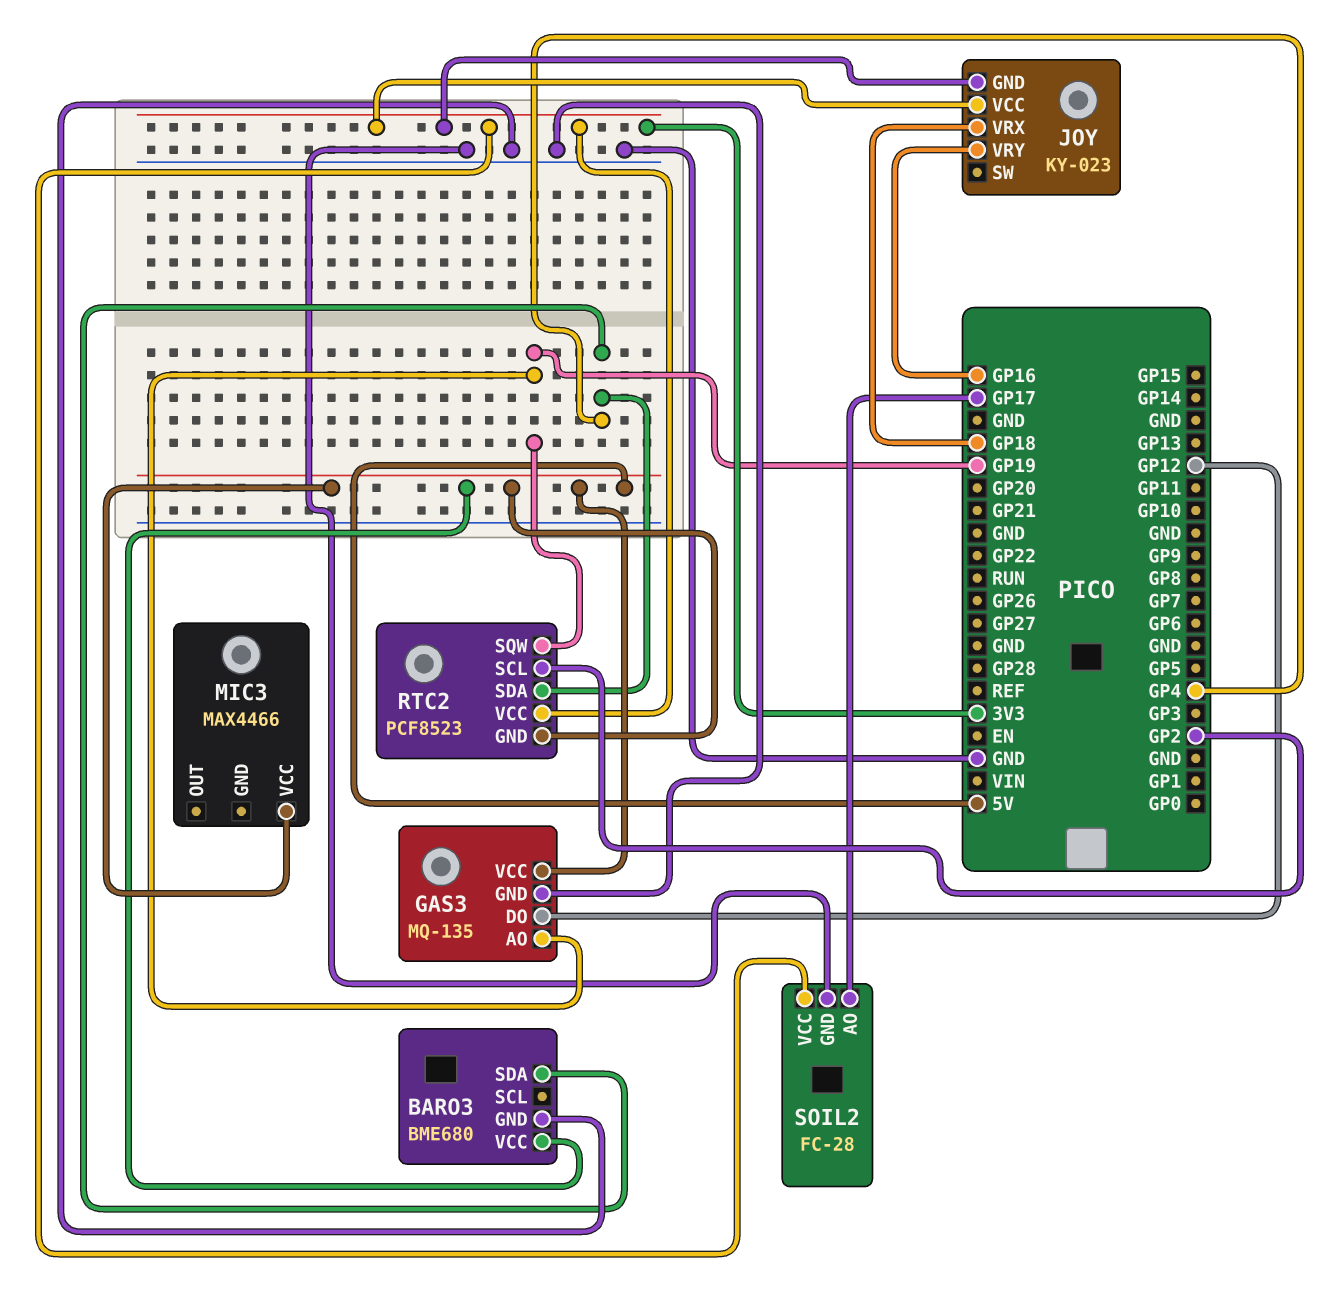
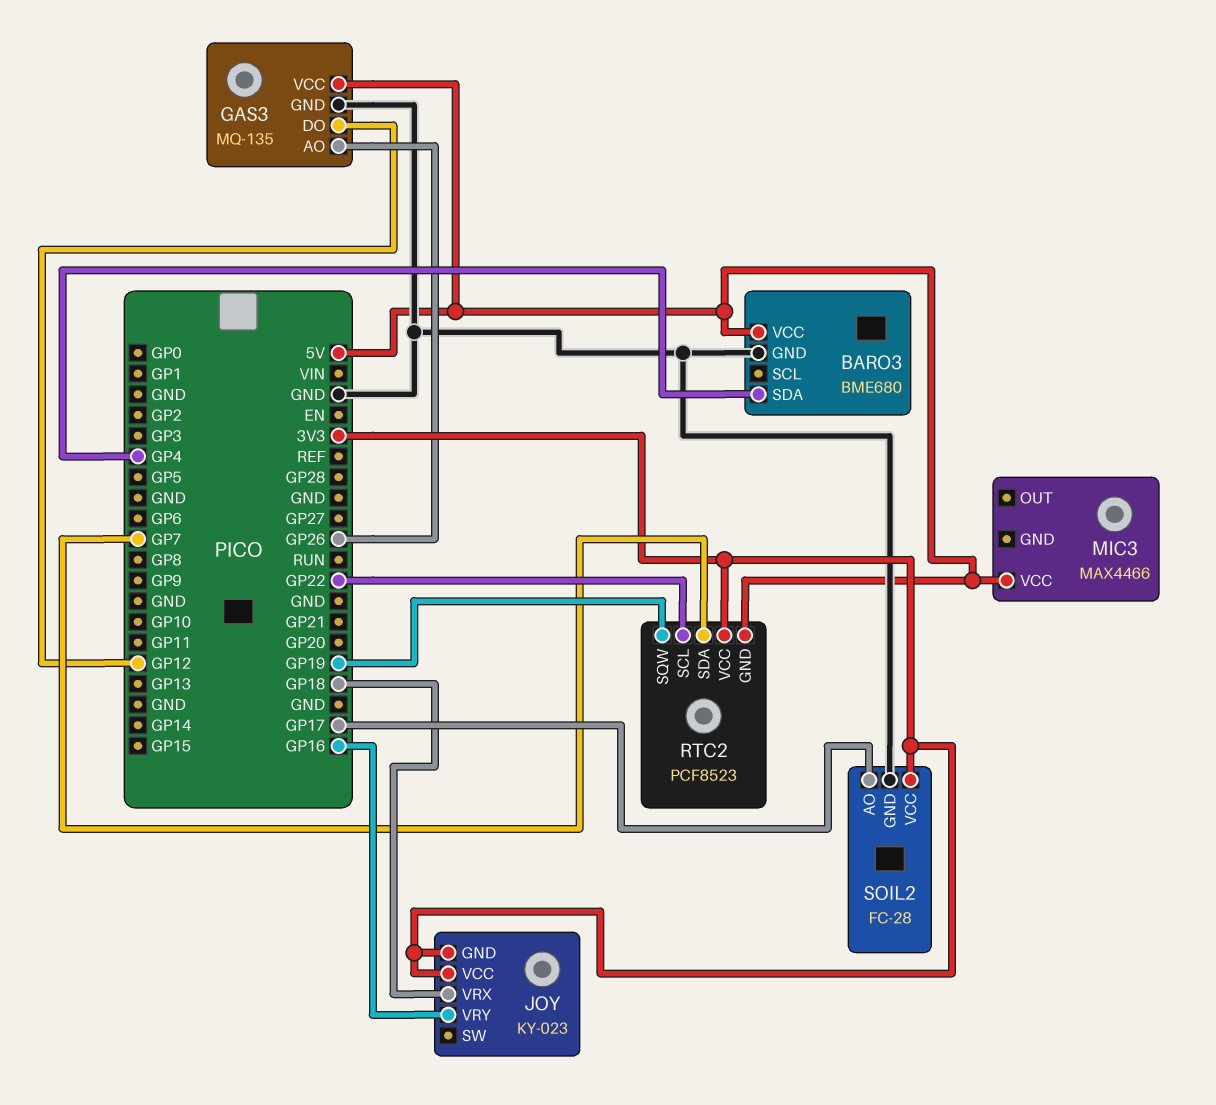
GAS3 pin AO: GP19 -> GP26
RTC2 pin SCL: GP2 -> GP22
RTC2 pin SDA: GP4 -> GP7

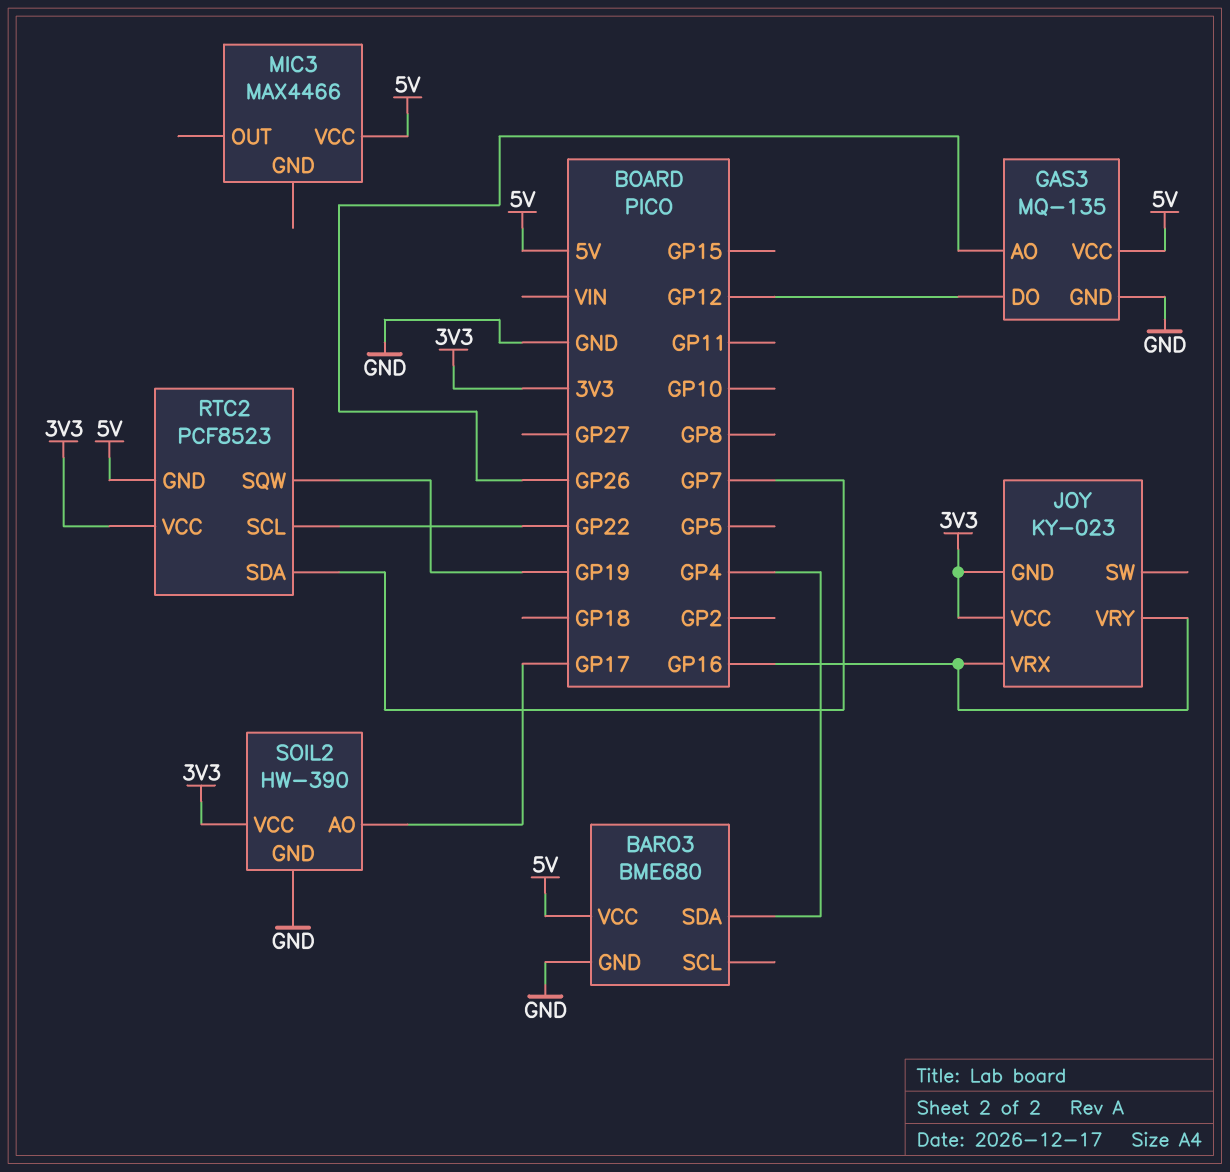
JOY pin VRX: GP18 -> GP16
SOIL2: FC-28 -> HW-390

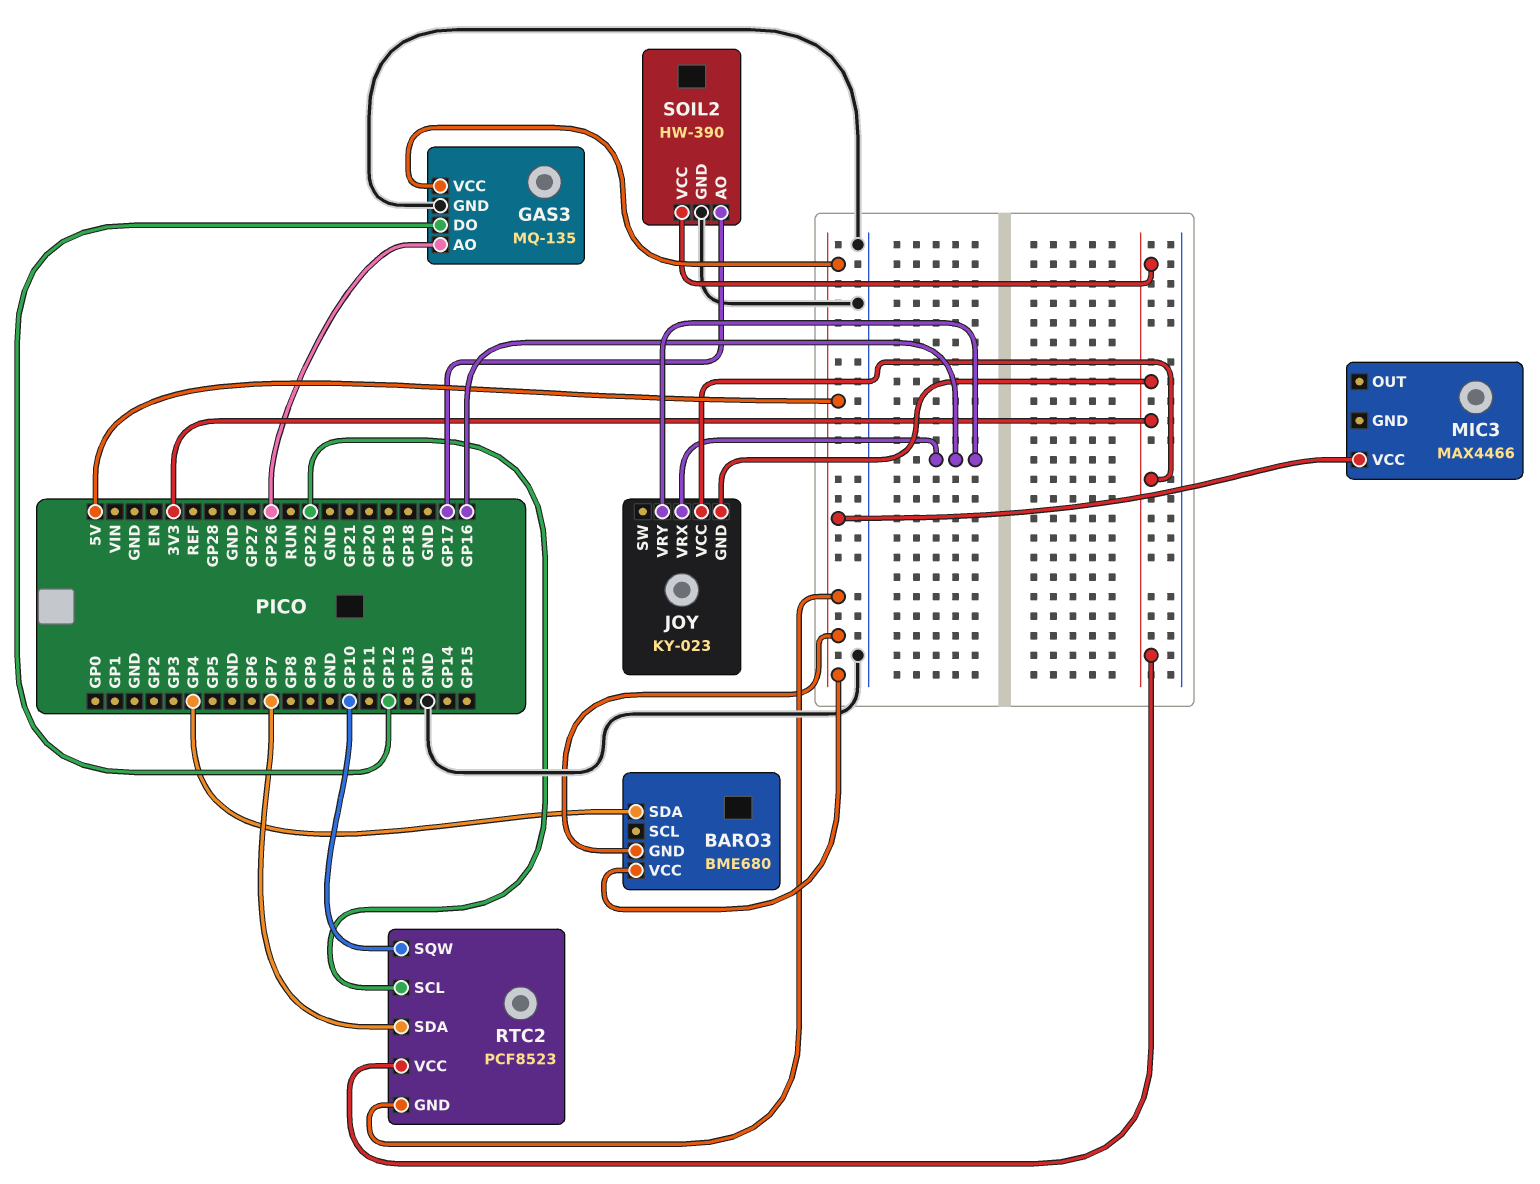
BARO3 pin GND: GND -> 5V
RTC2 pin SQW: GP19 -> GP10

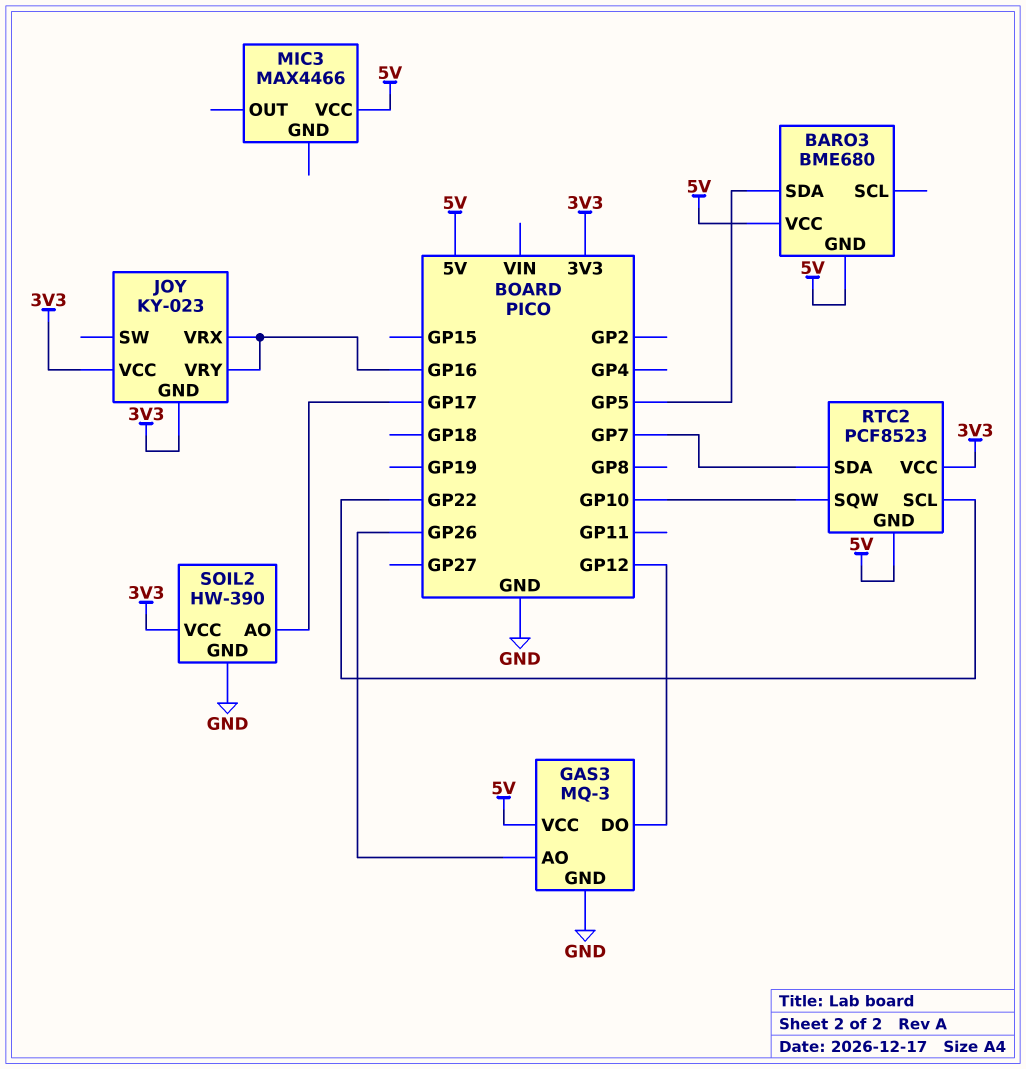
BARO3 pin SDA: GP4 -> GP5
GAS3: MQ-135 -> MQ-3

